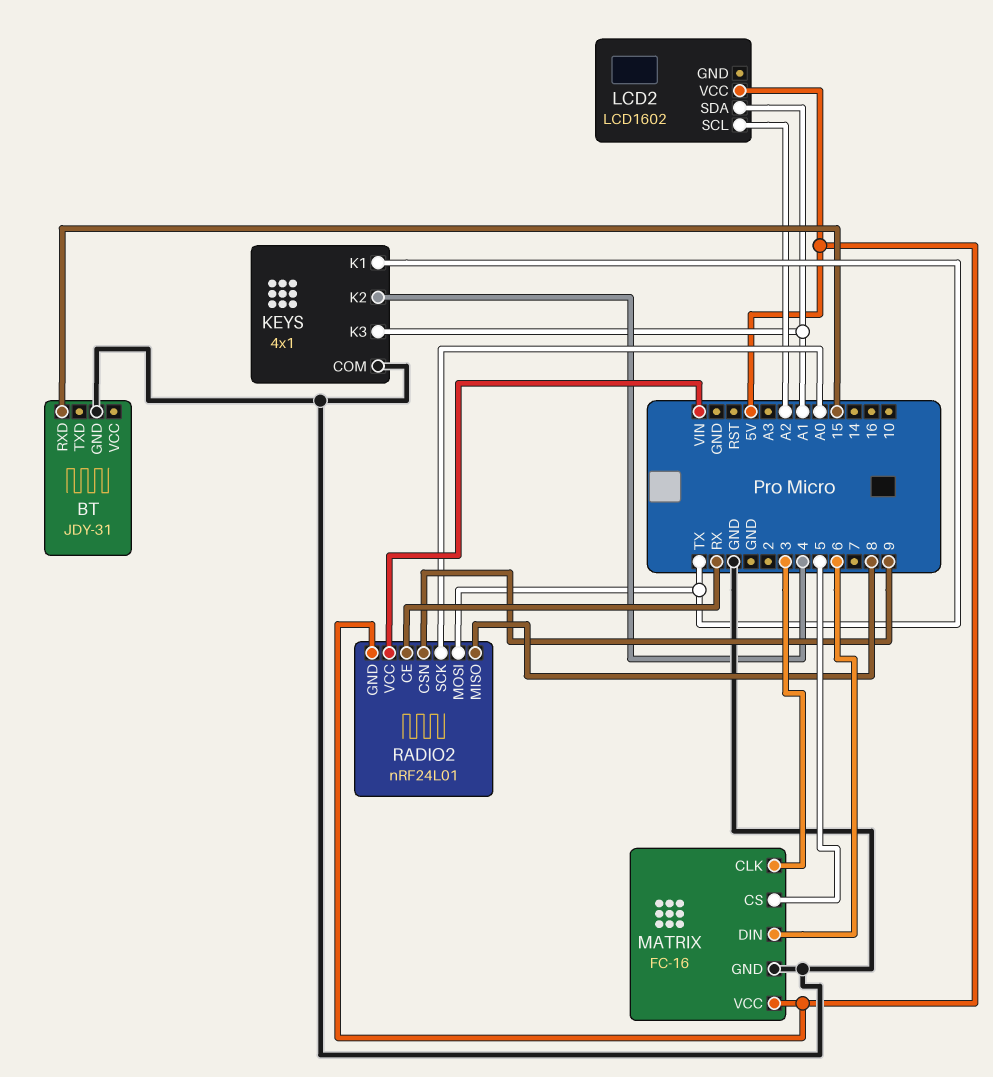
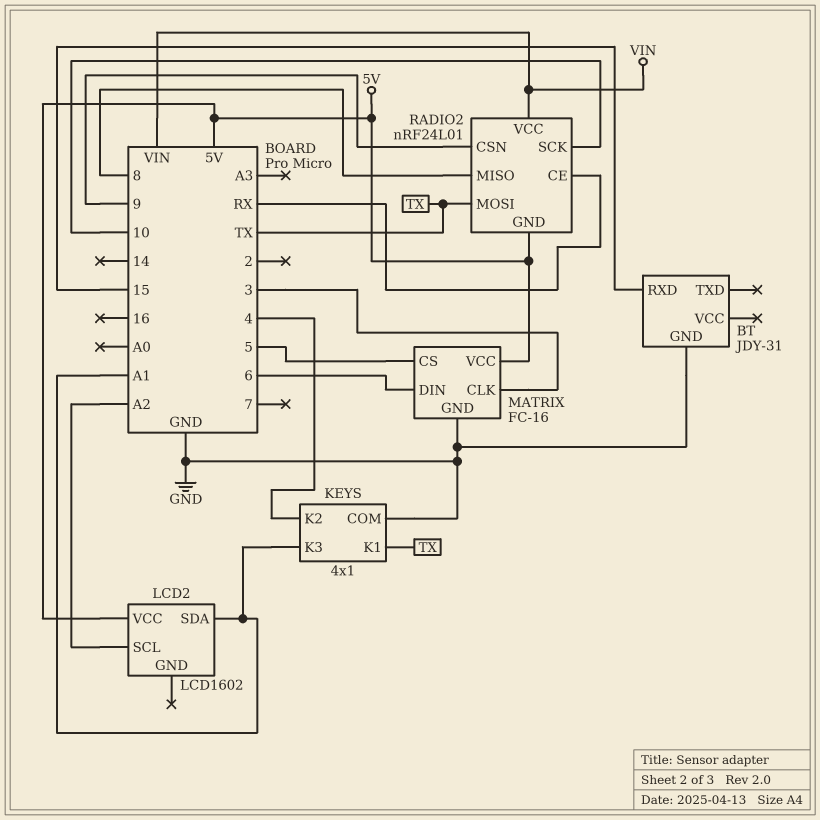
RADIO2 pin SCK: A0 -> 10

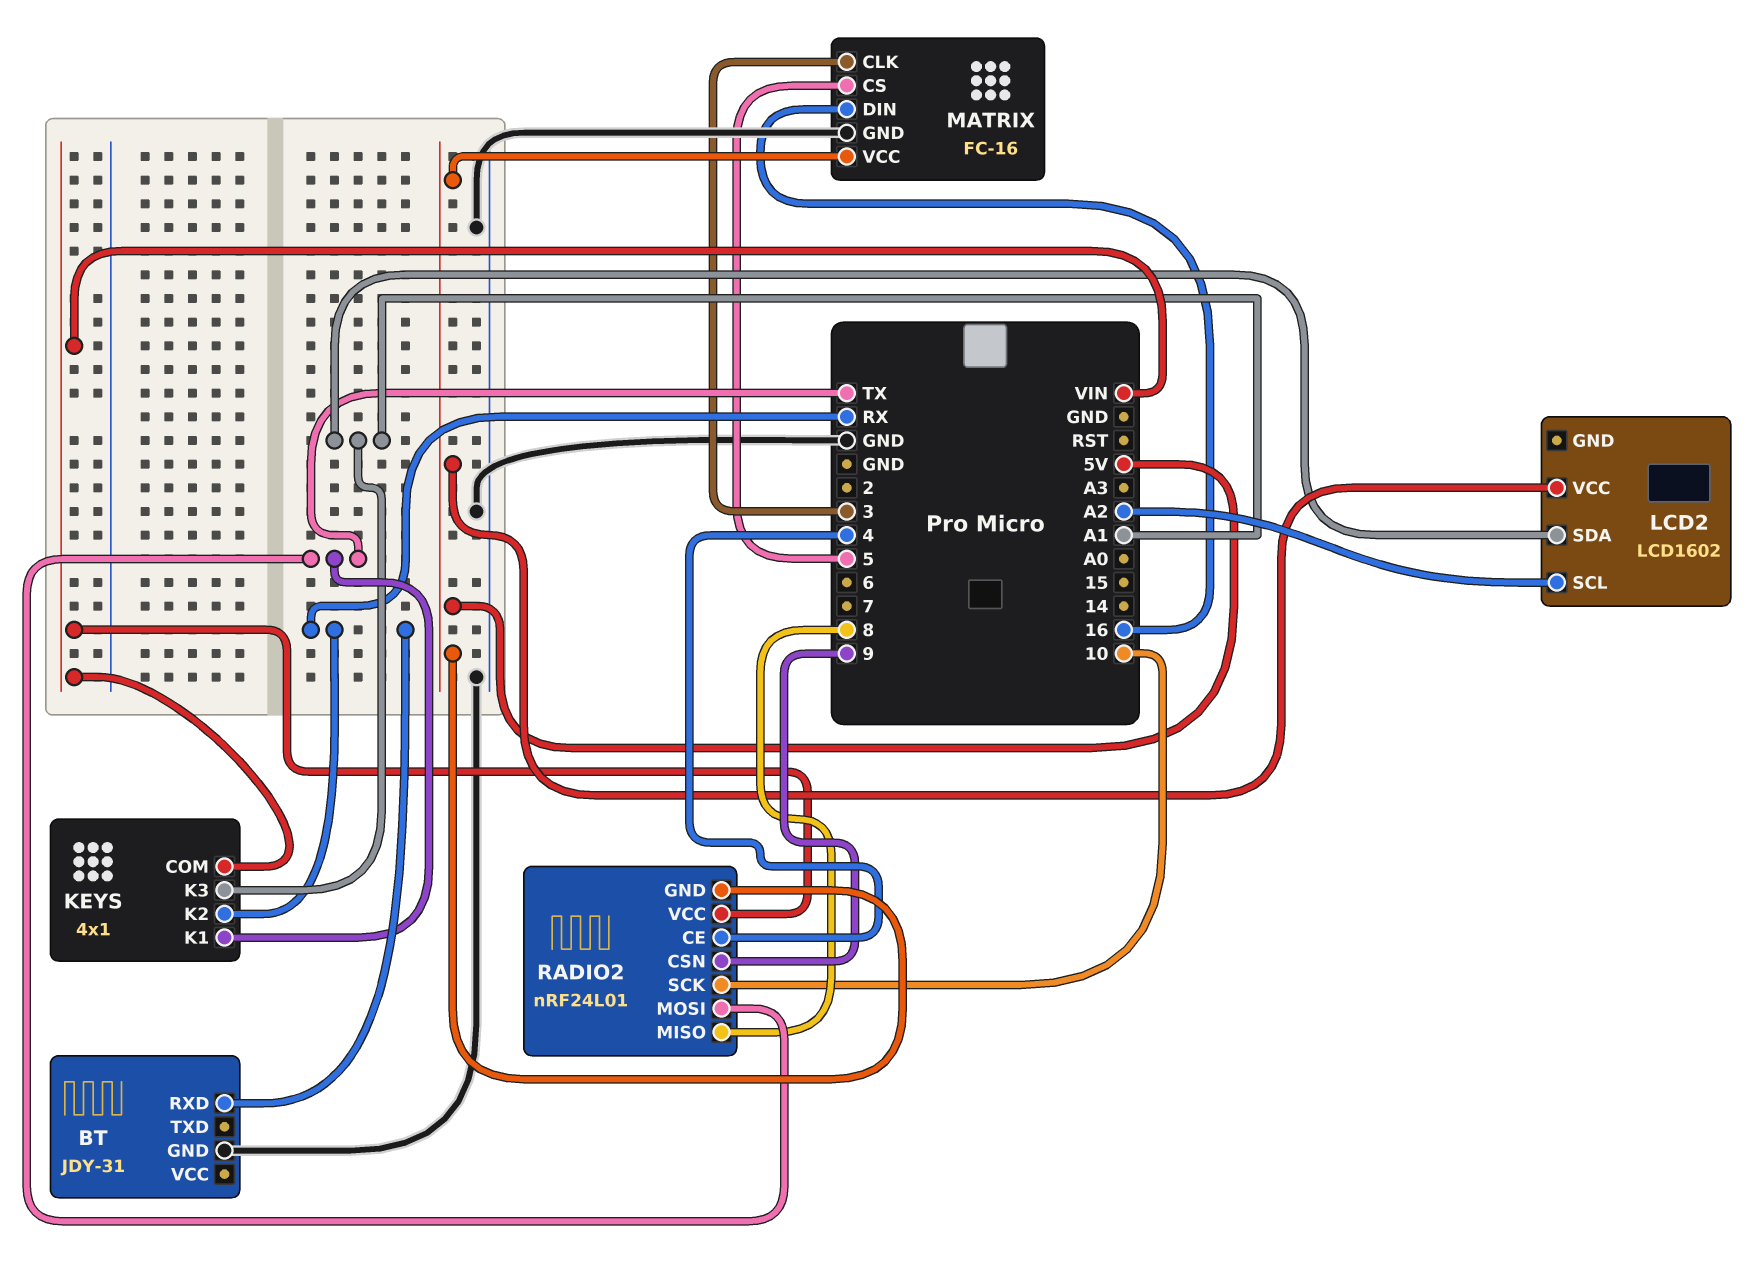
BT pin RXD: 15 -> RX
KEYS pin COM: GND -> VIN
KEYS pin K2: 4 -> RX
MATRIX pin DIN: 6 -> 16
RADIO2 pin CE: RX -> 4

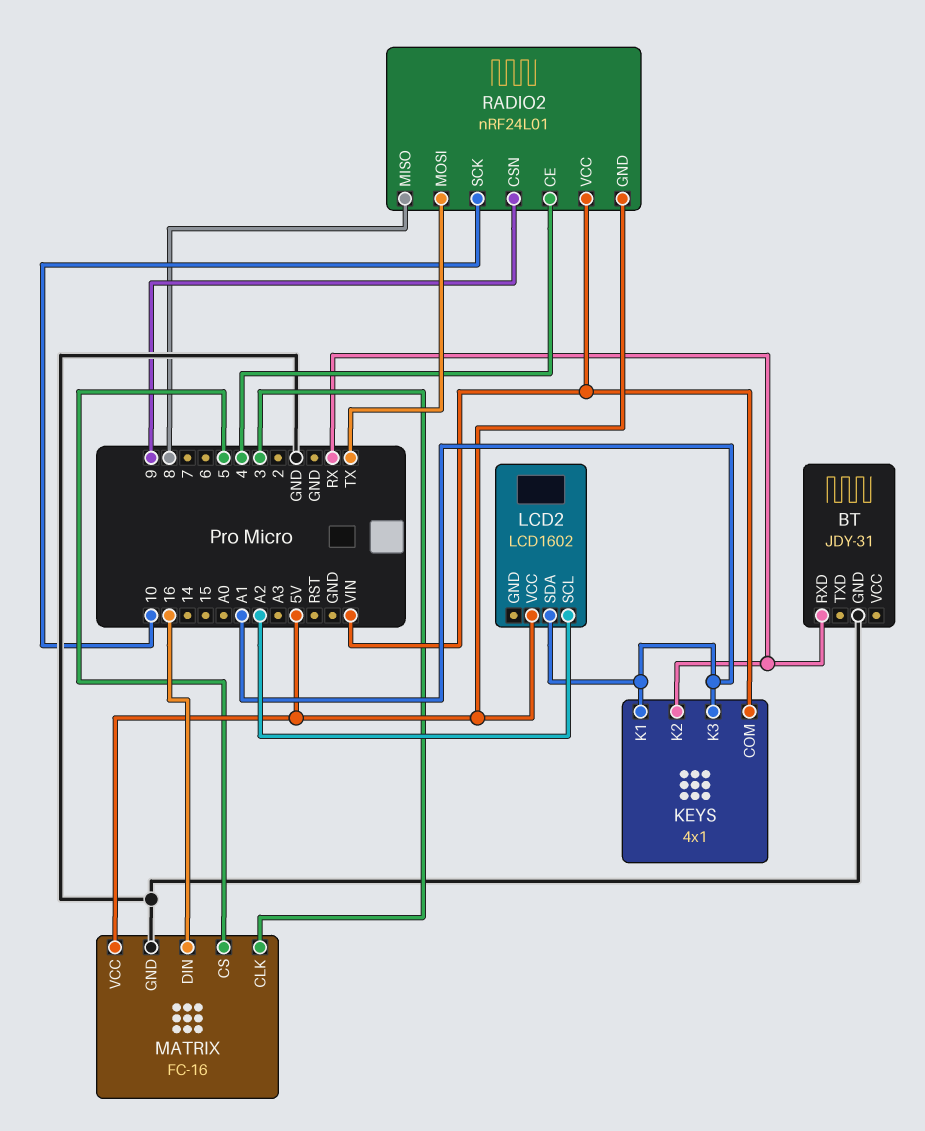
KEYS pin K1: TX -> A1

